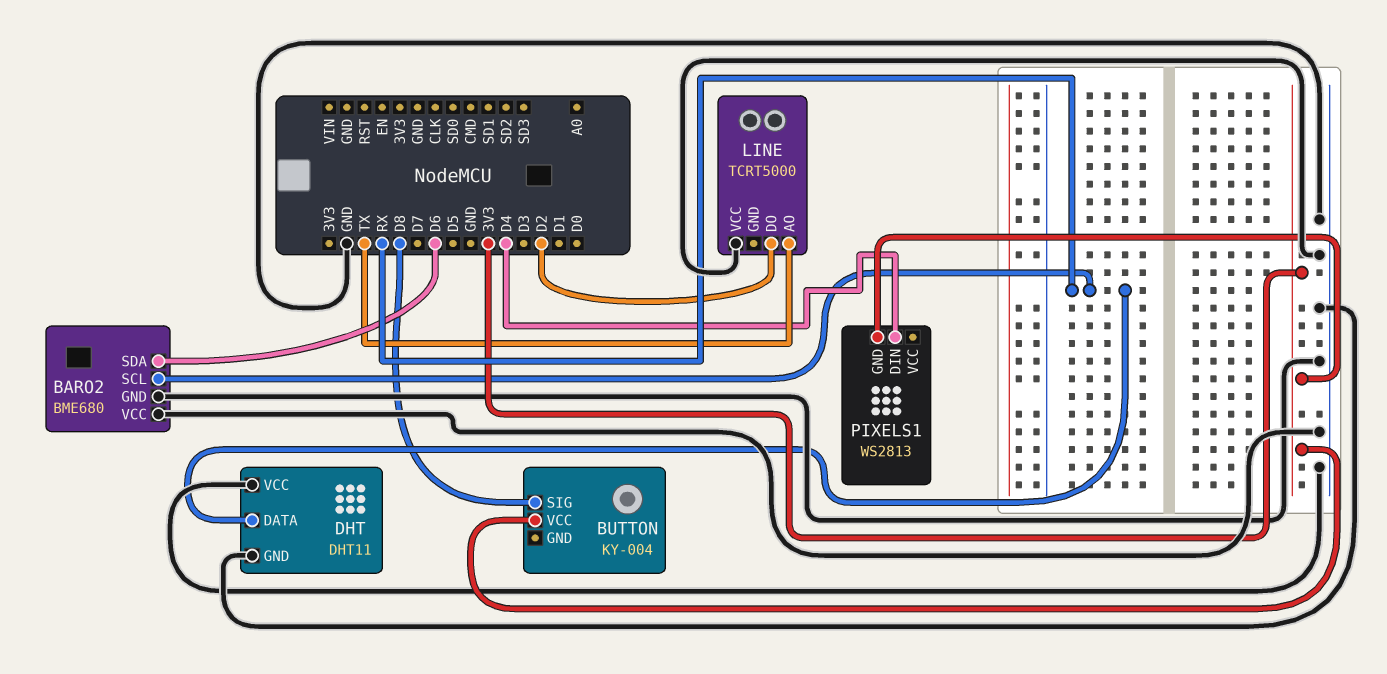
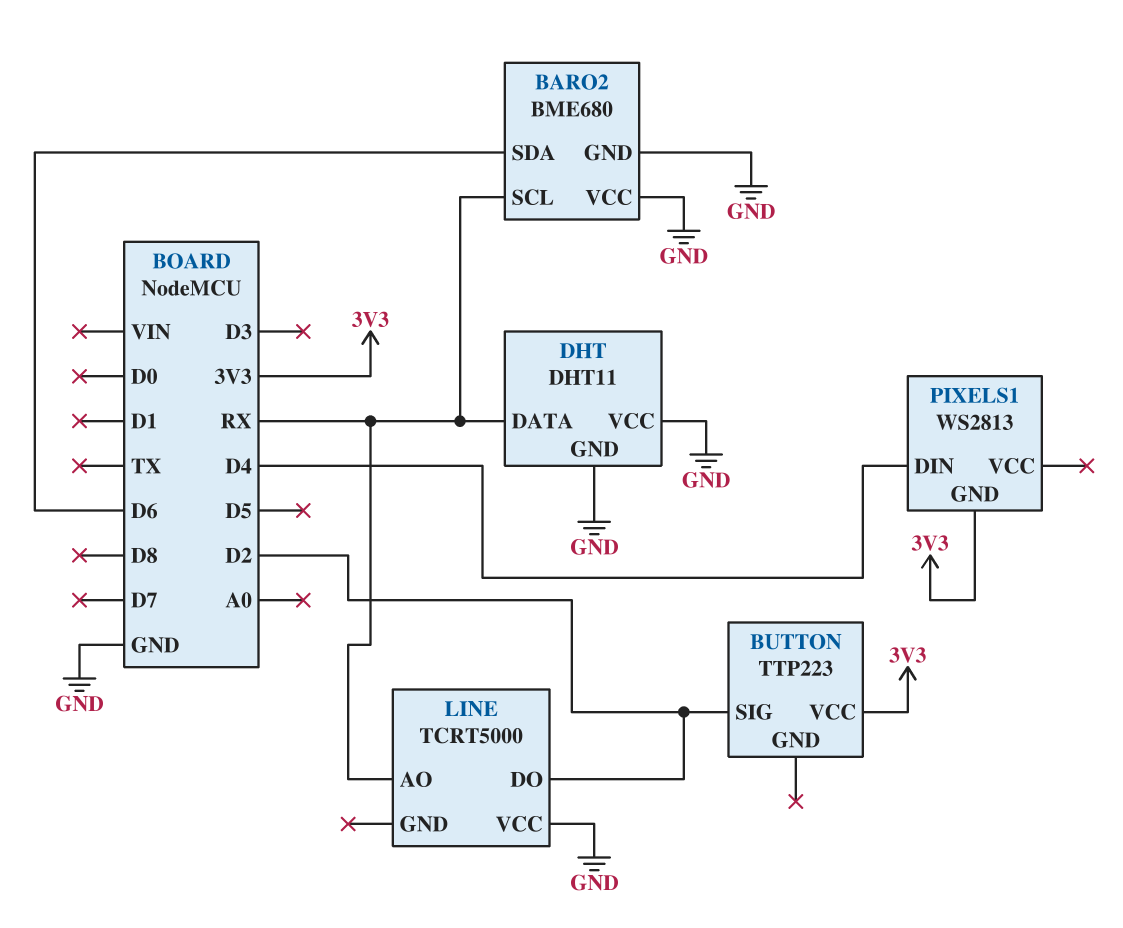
BUTTON: KY-004 -> TTP223
BUTTON pin SIG: D8 -> D2
LINE pin AO: TX -> RX

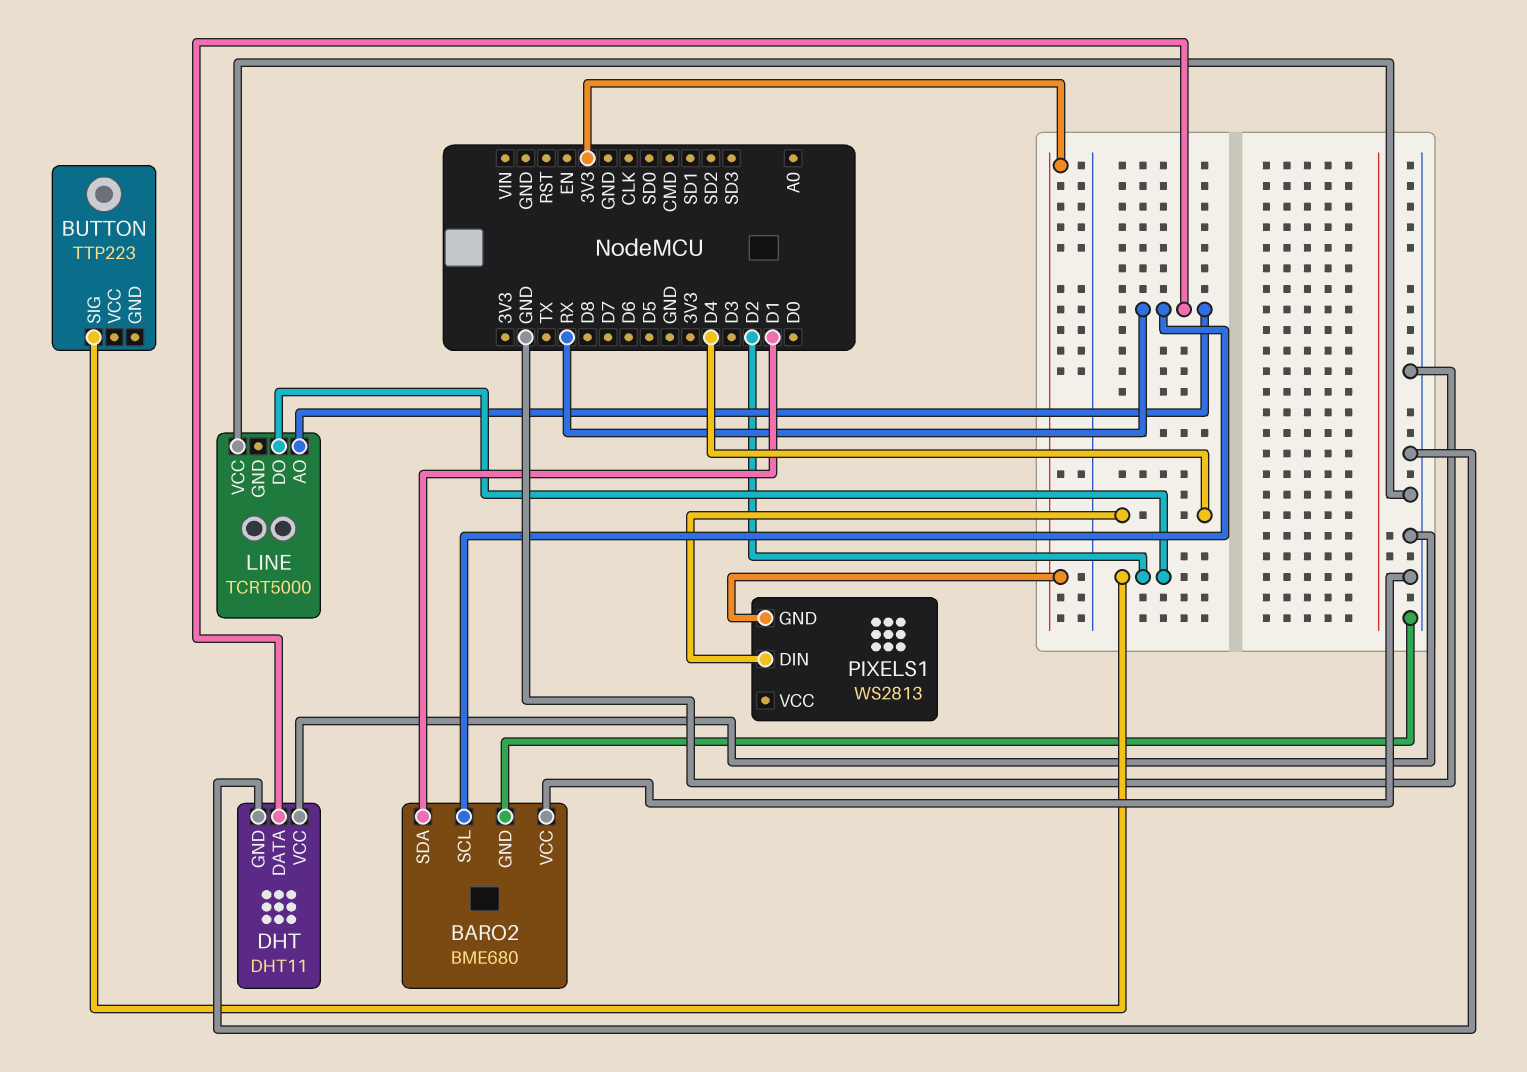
BARO2 pin SDA: D6 -> D1
BUTTON pin VCC: 3V3 -> none

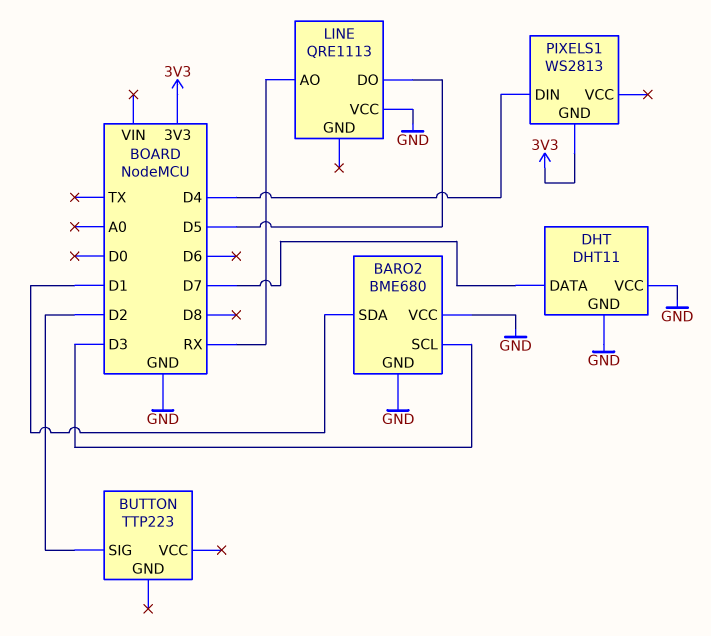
BARO2 pin SCL: RX -> D3
DHT pin DATA: RX -> D7
LINE: TCRT5000 -> QRE1113
LINE pin DO: D2 -> D5

